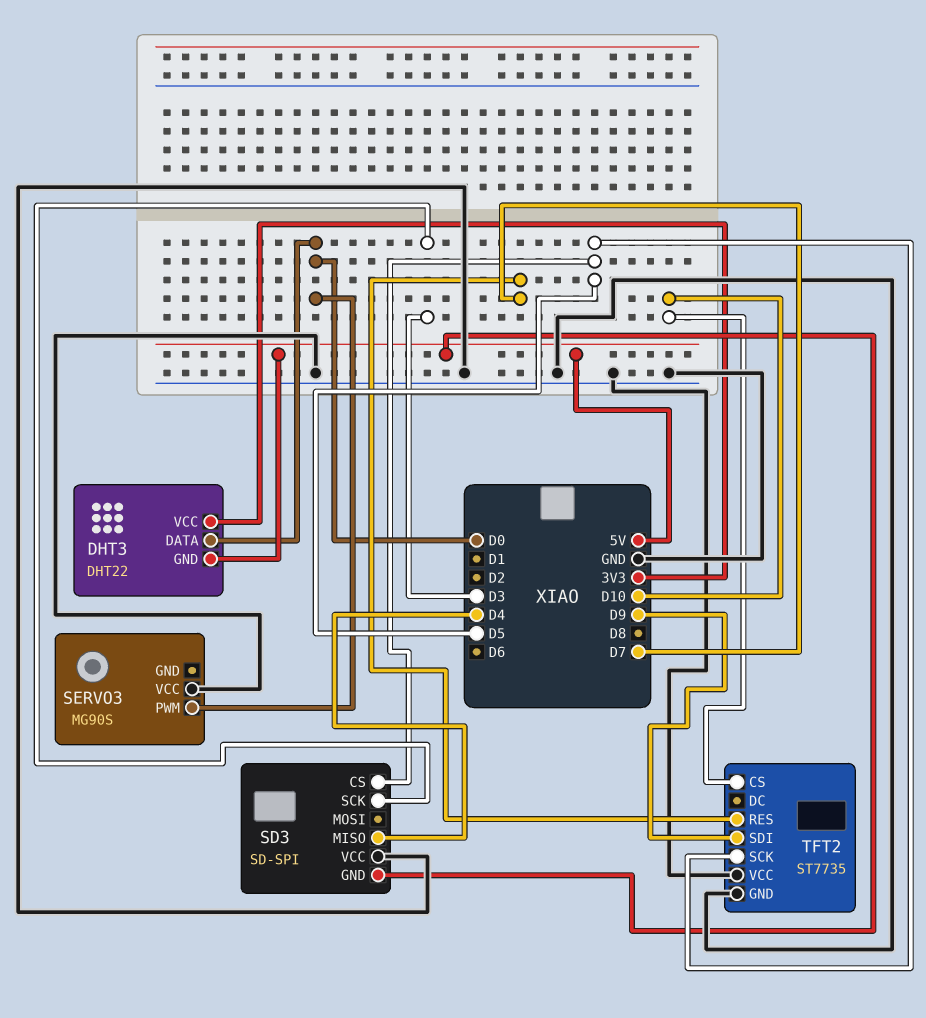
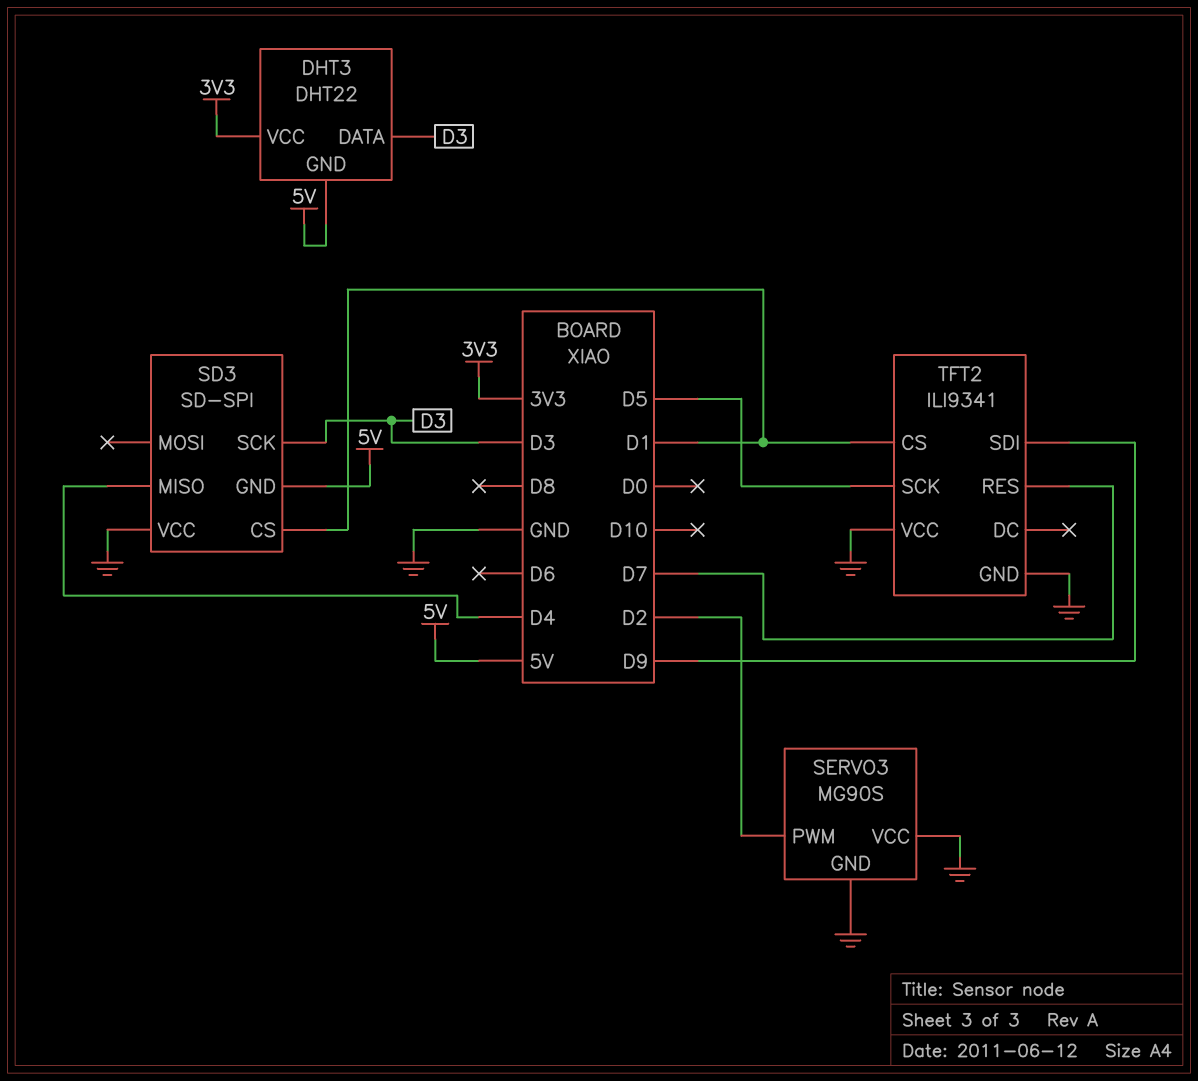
DHT3 pin DATA: D0 -> D3
SD3 pin CS: D5 -> D1
SERVO3 pin GND: none -> GND
SERVO3 pin PWM: D0 -> D2
TFT2: ST7735 -> ILI9341
TFT2 pin CS: D10 -> D1

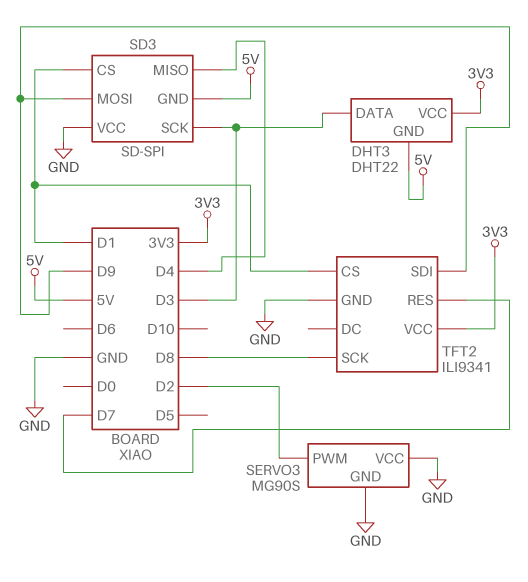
SD3 pin MOSI: none -> D9
TFT2 pin SCK: D5 -> D8
TFT2 pin VCC: GND -> 3V3

